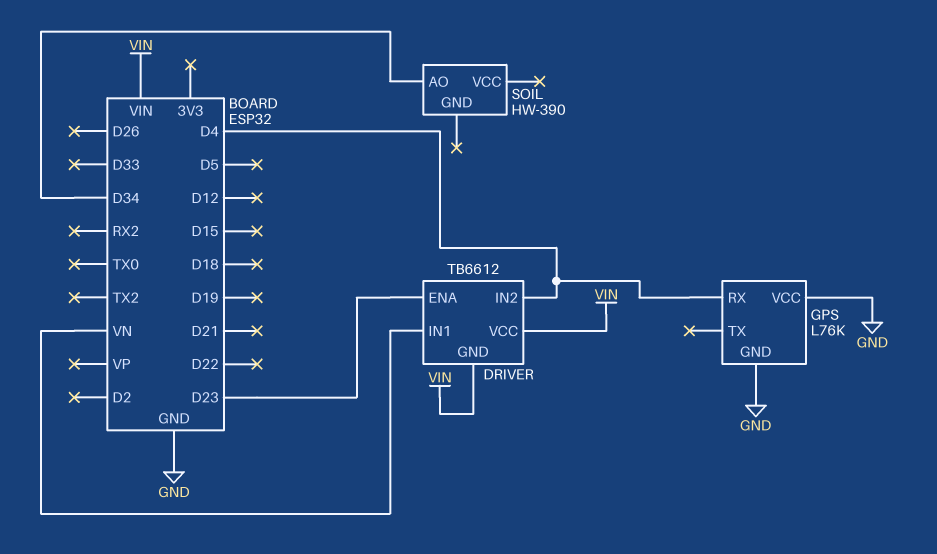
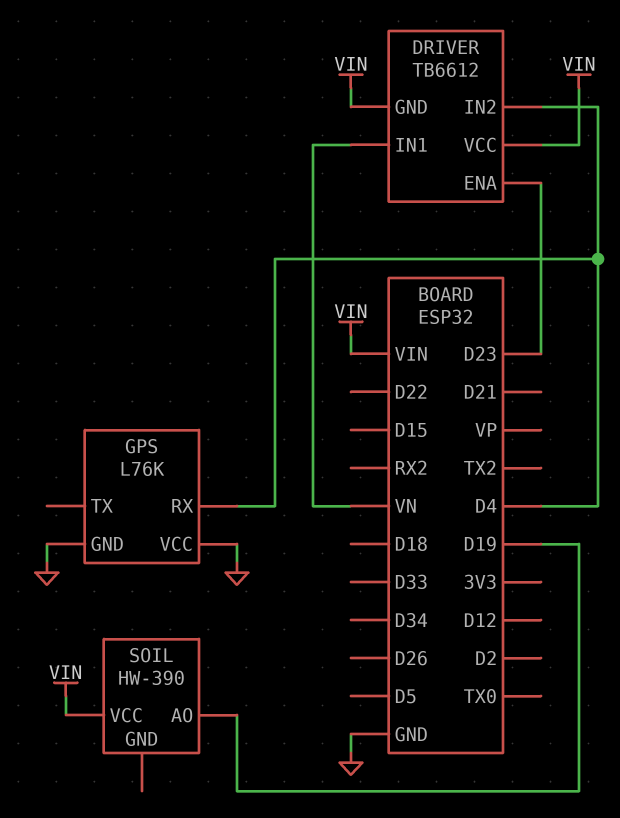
SOIL pin AO: D34 -> D19
SOIL pin VCC: none -> VIN

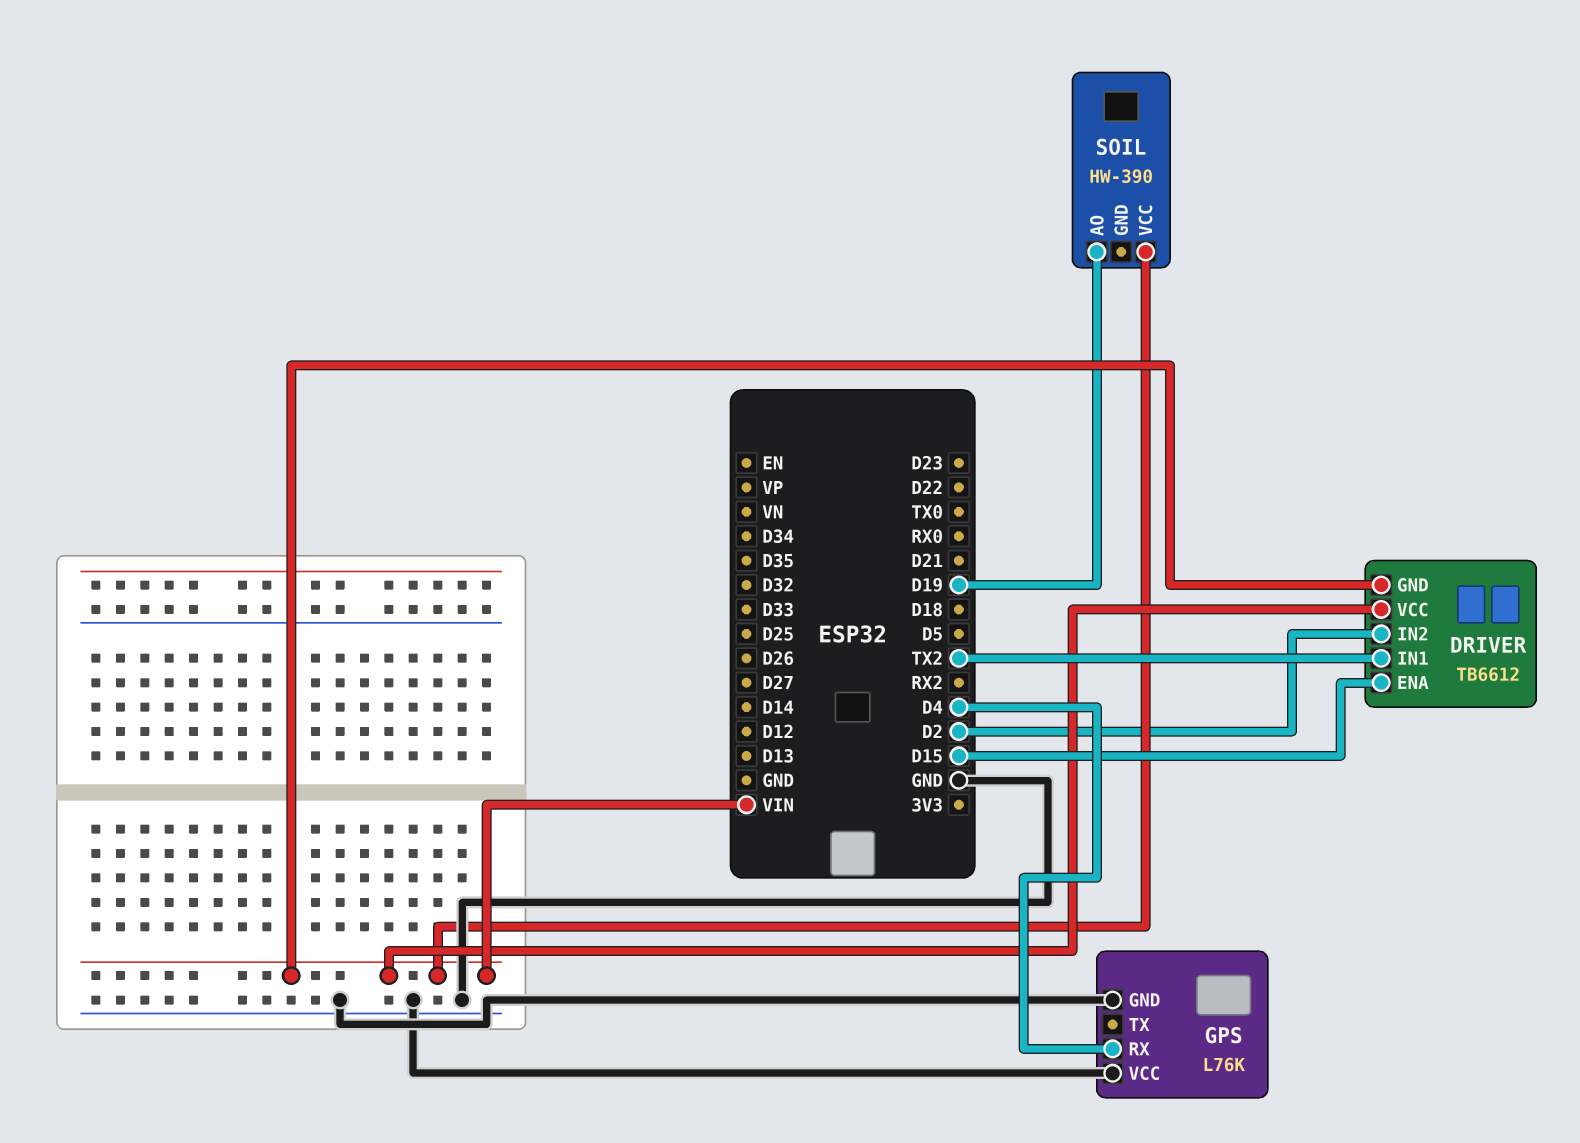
DRIVER pin ENA: D23 -> D15
DRIVER pin IN1: VN -> TX2
DRIVER pin IN2: D4 -> D2

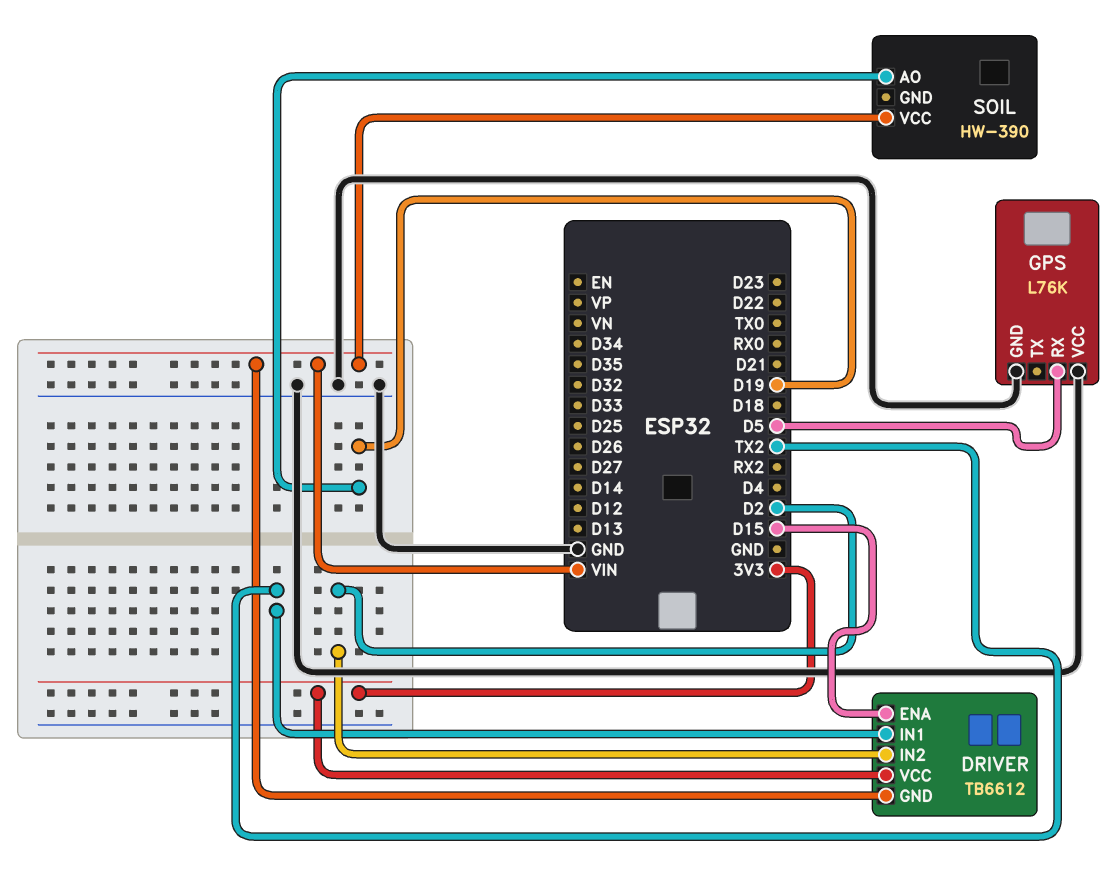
DRIVER pin VCC: VIN -> 3V3
GPS pin RX: D4 -> D5

